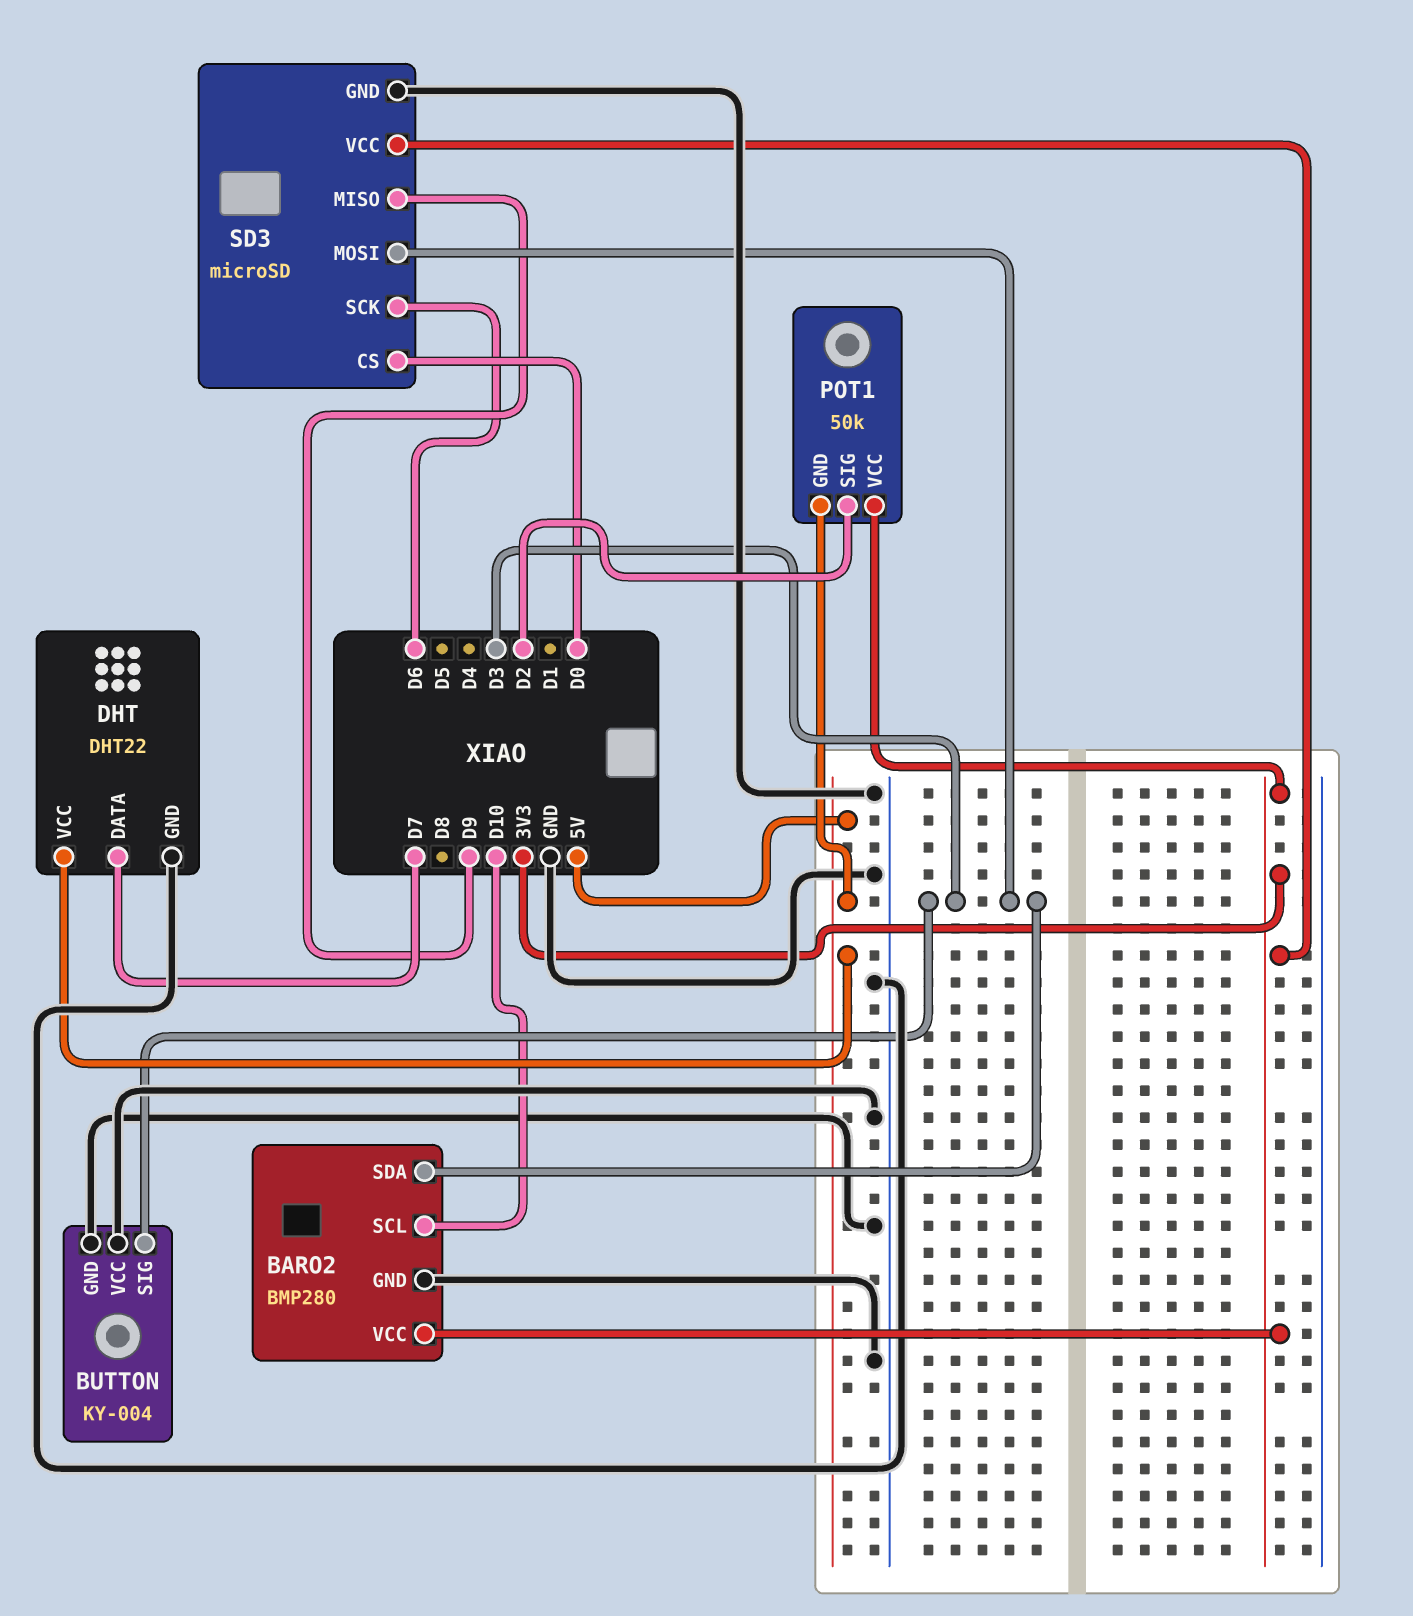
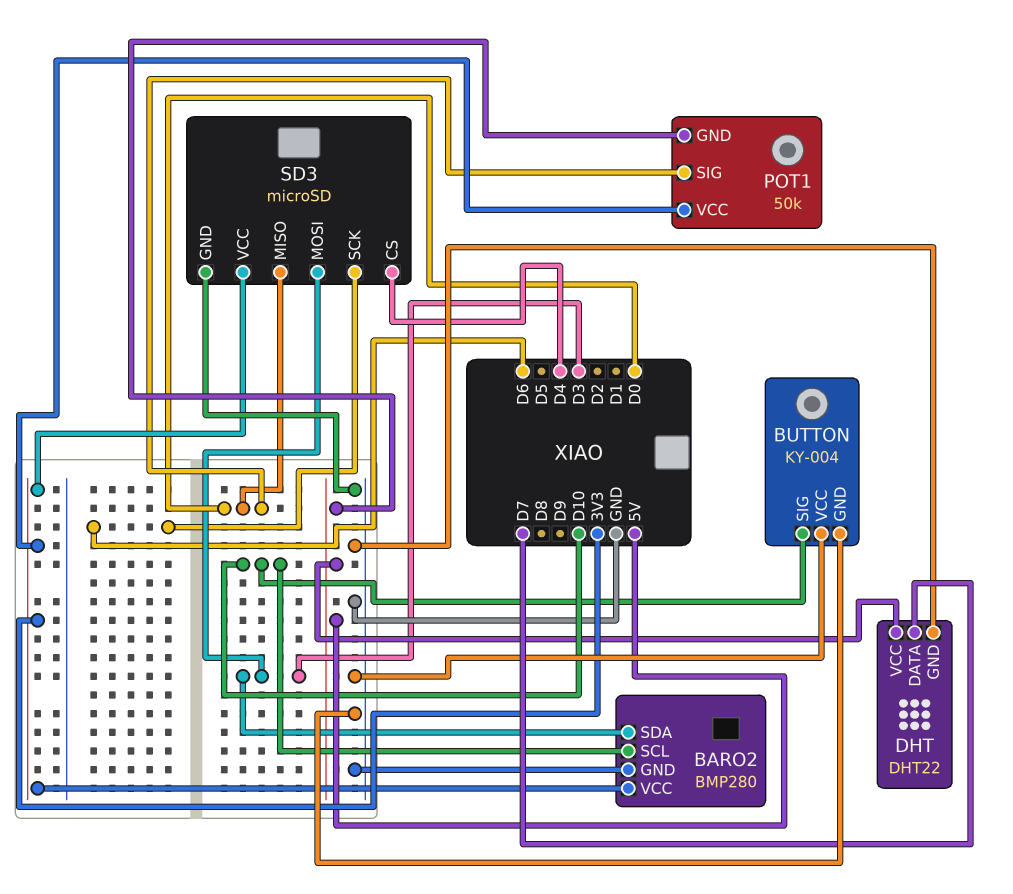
BUTTON pin SIG: D3 -> D10
POT1 pin SIG: D2 -> D0
SD3 pin CS: D0 -> D4
SD3 pin MISO: D9 -> D0

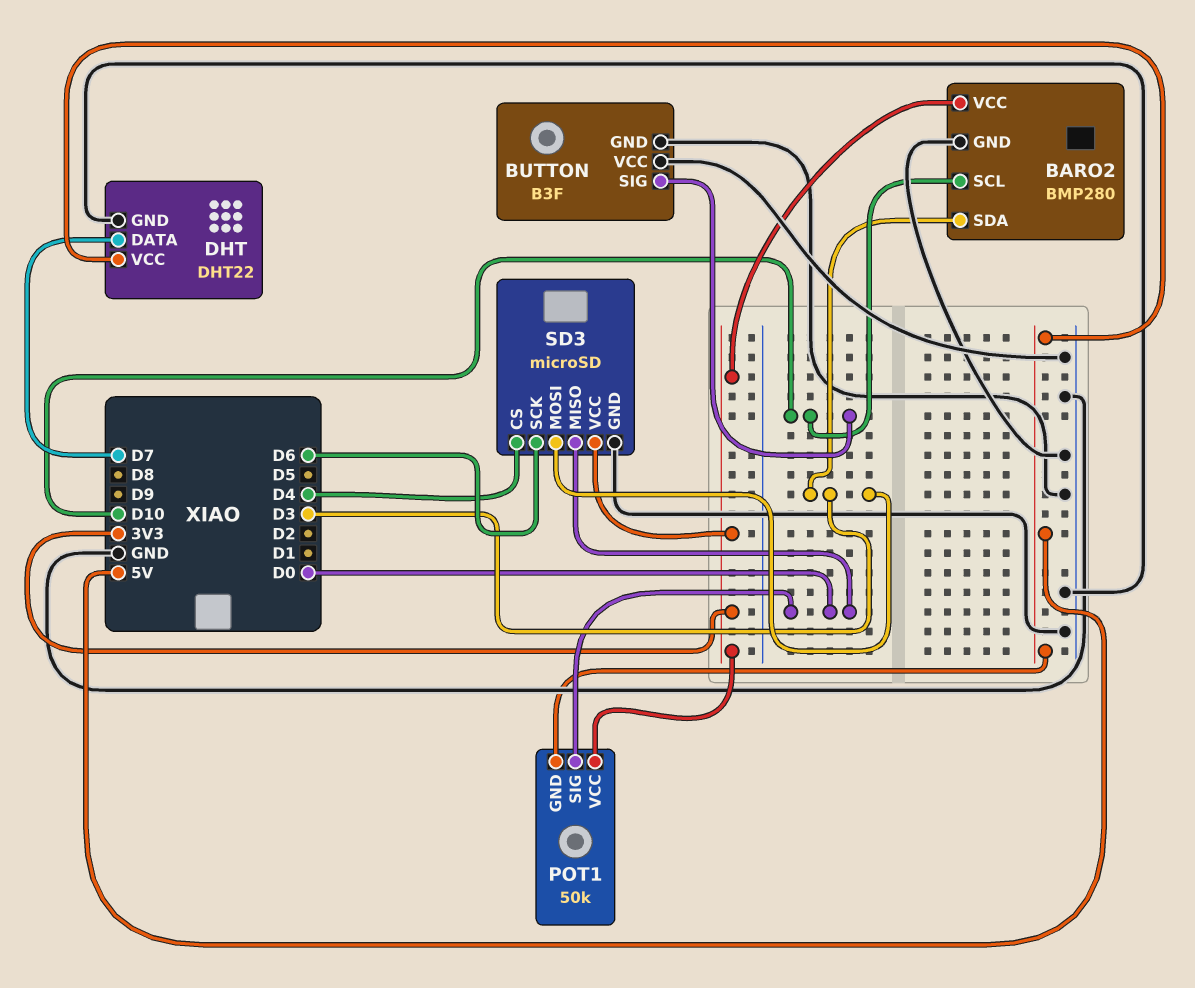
BUTTON: KY-004 -> B3F

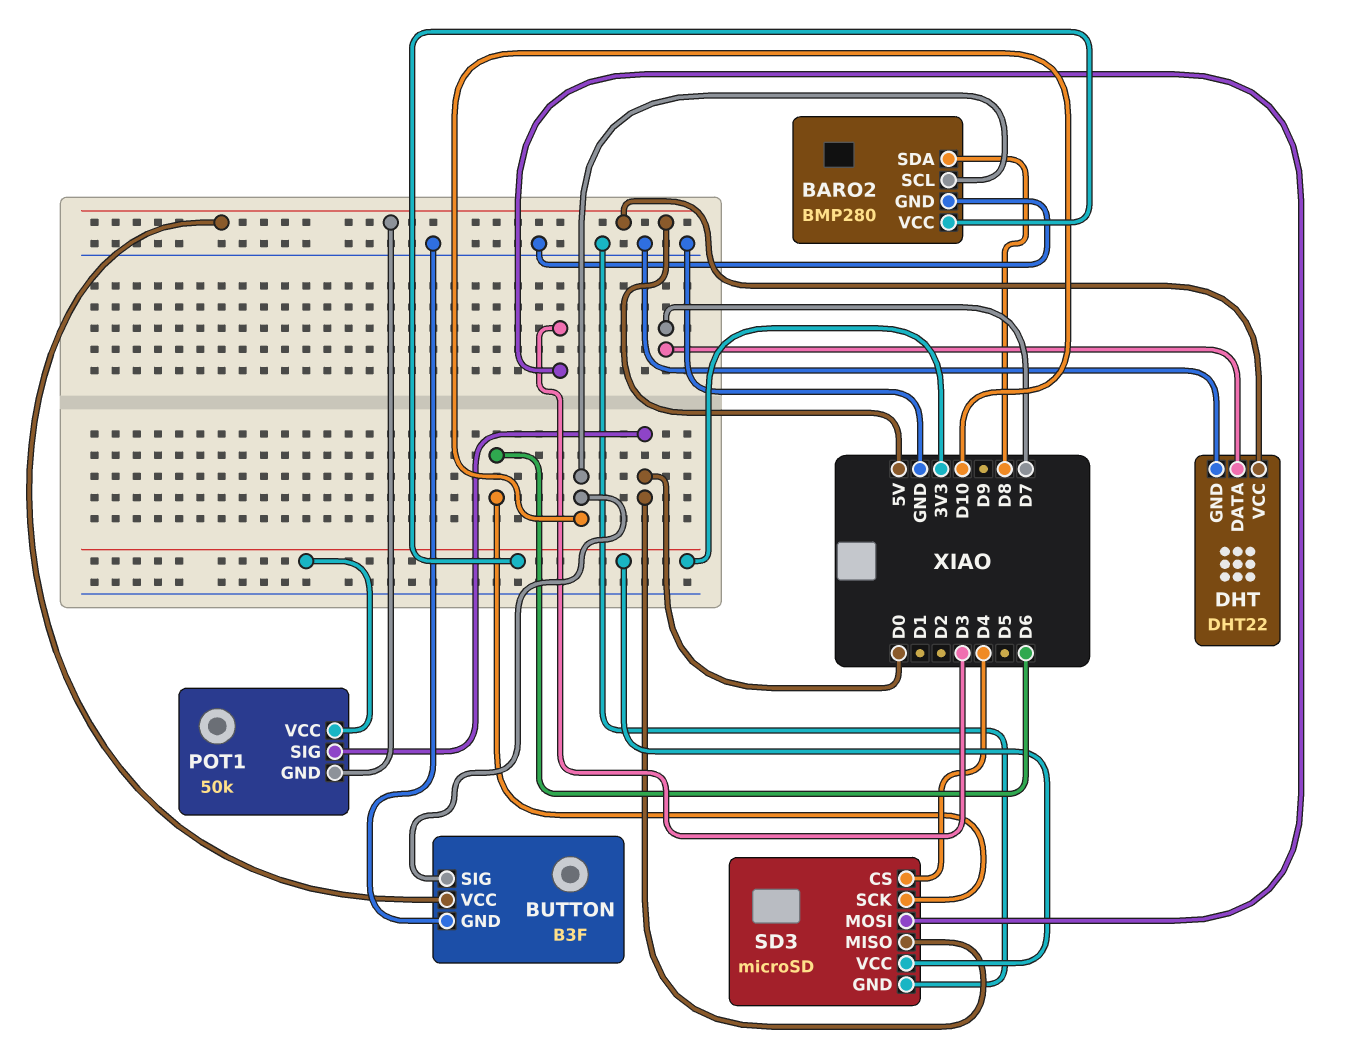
BARO2 pin SDA: D3 -> D8
BUTTON pin VCC: GND -> 5V

